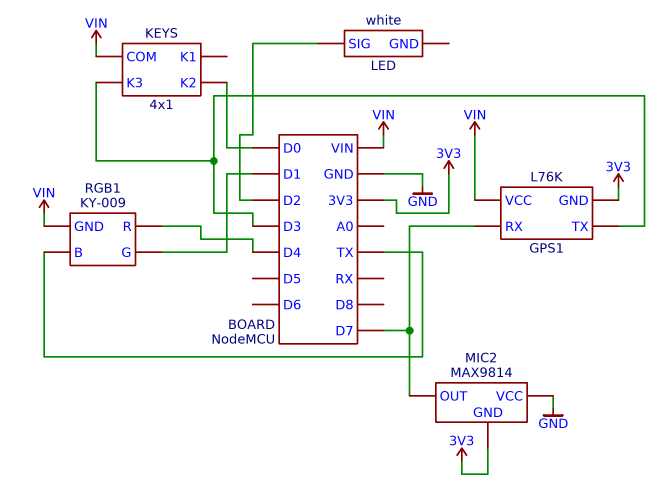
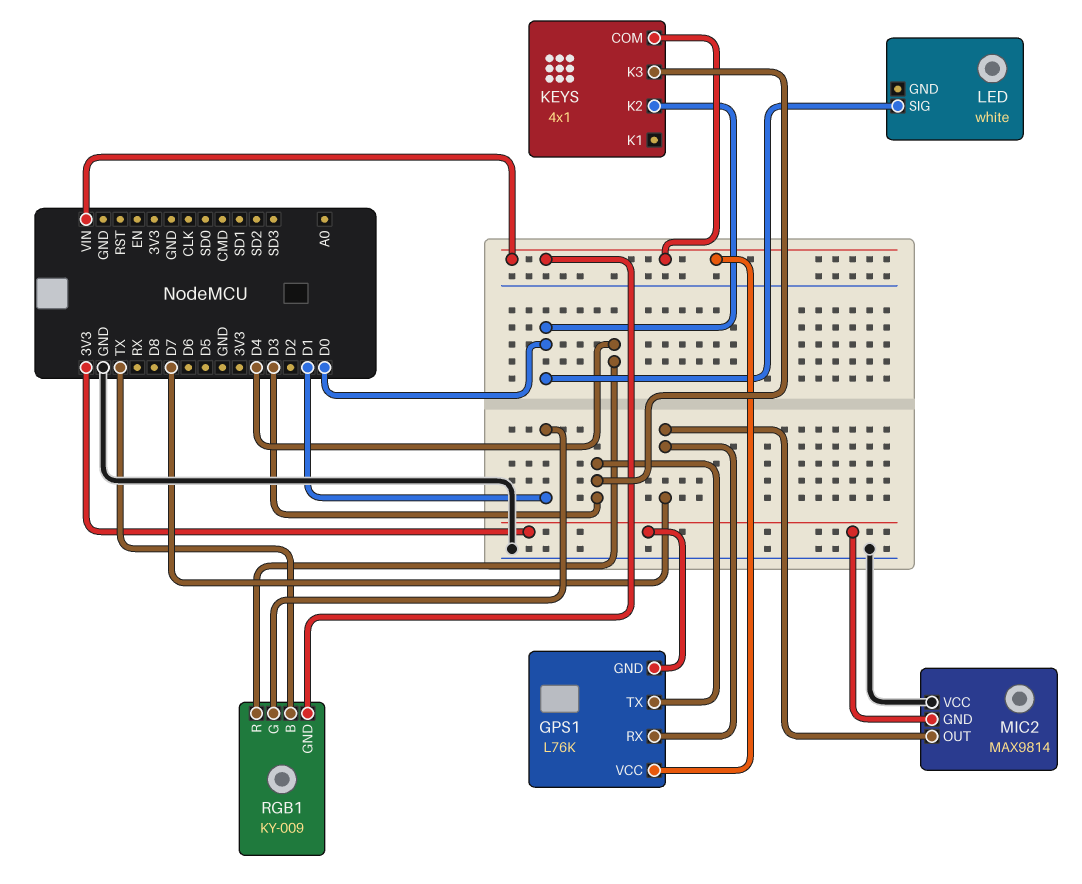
LED pin SIG: D2 -> D0

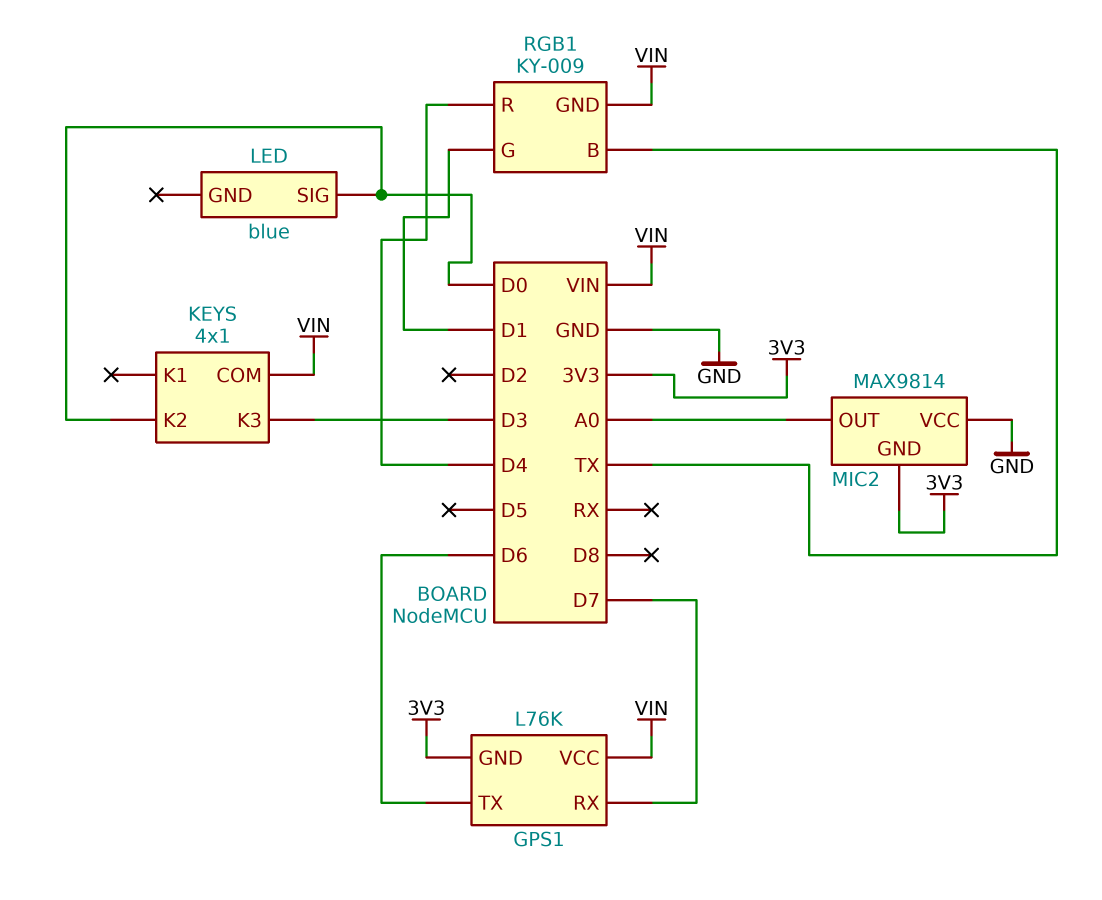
GPS1 pin TX: D3 -> D6
LED: white -> blue
MIC2 pin OUT: D7 -> A0

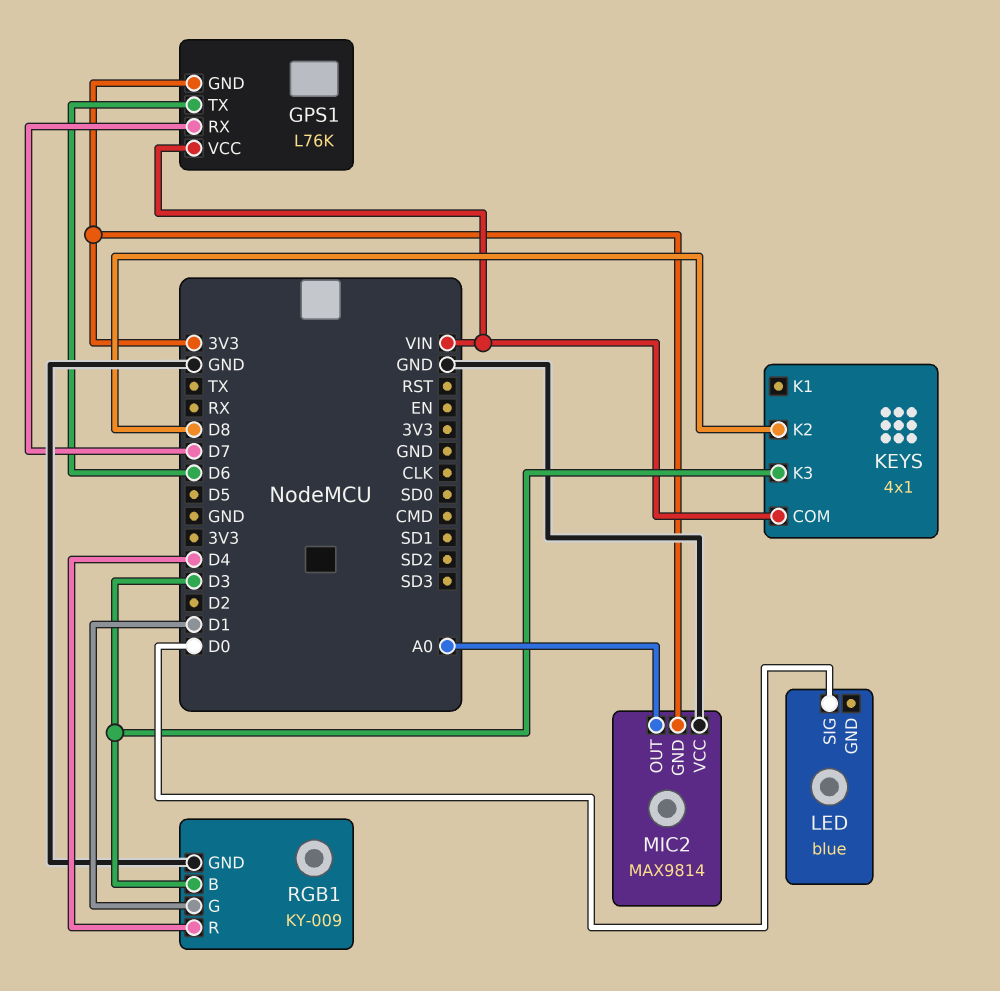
KEYS pin K2: D0 -> D8
RGB1 pin B: TX -> D3
RGB1 pin GND: VIN -> GND

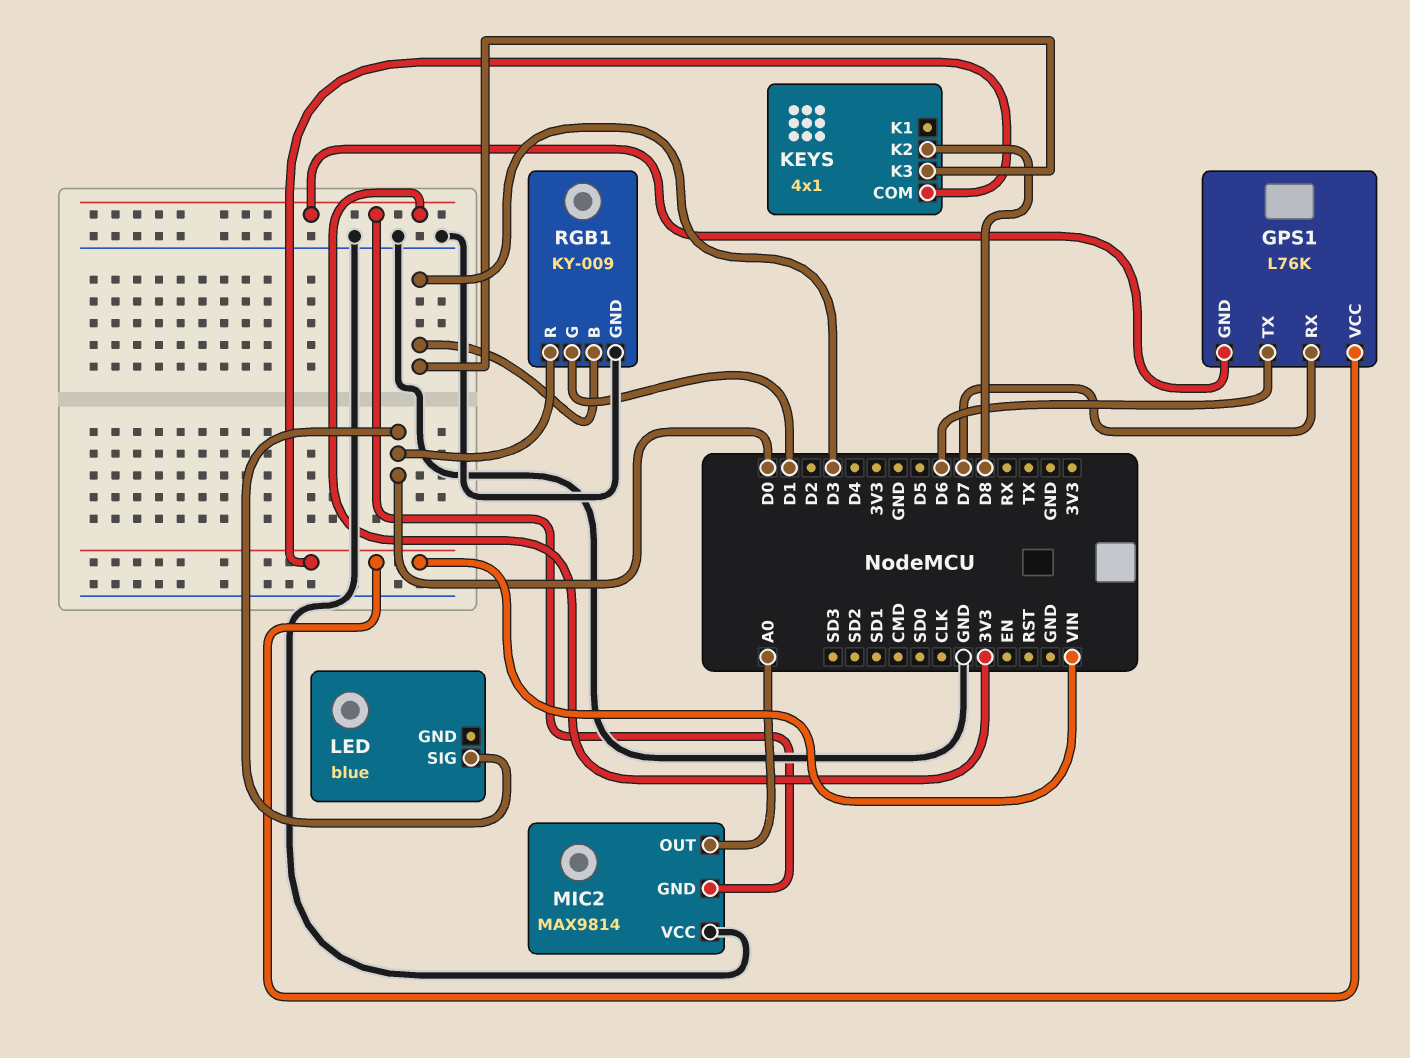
RGB1 pin R: D4 -> D0

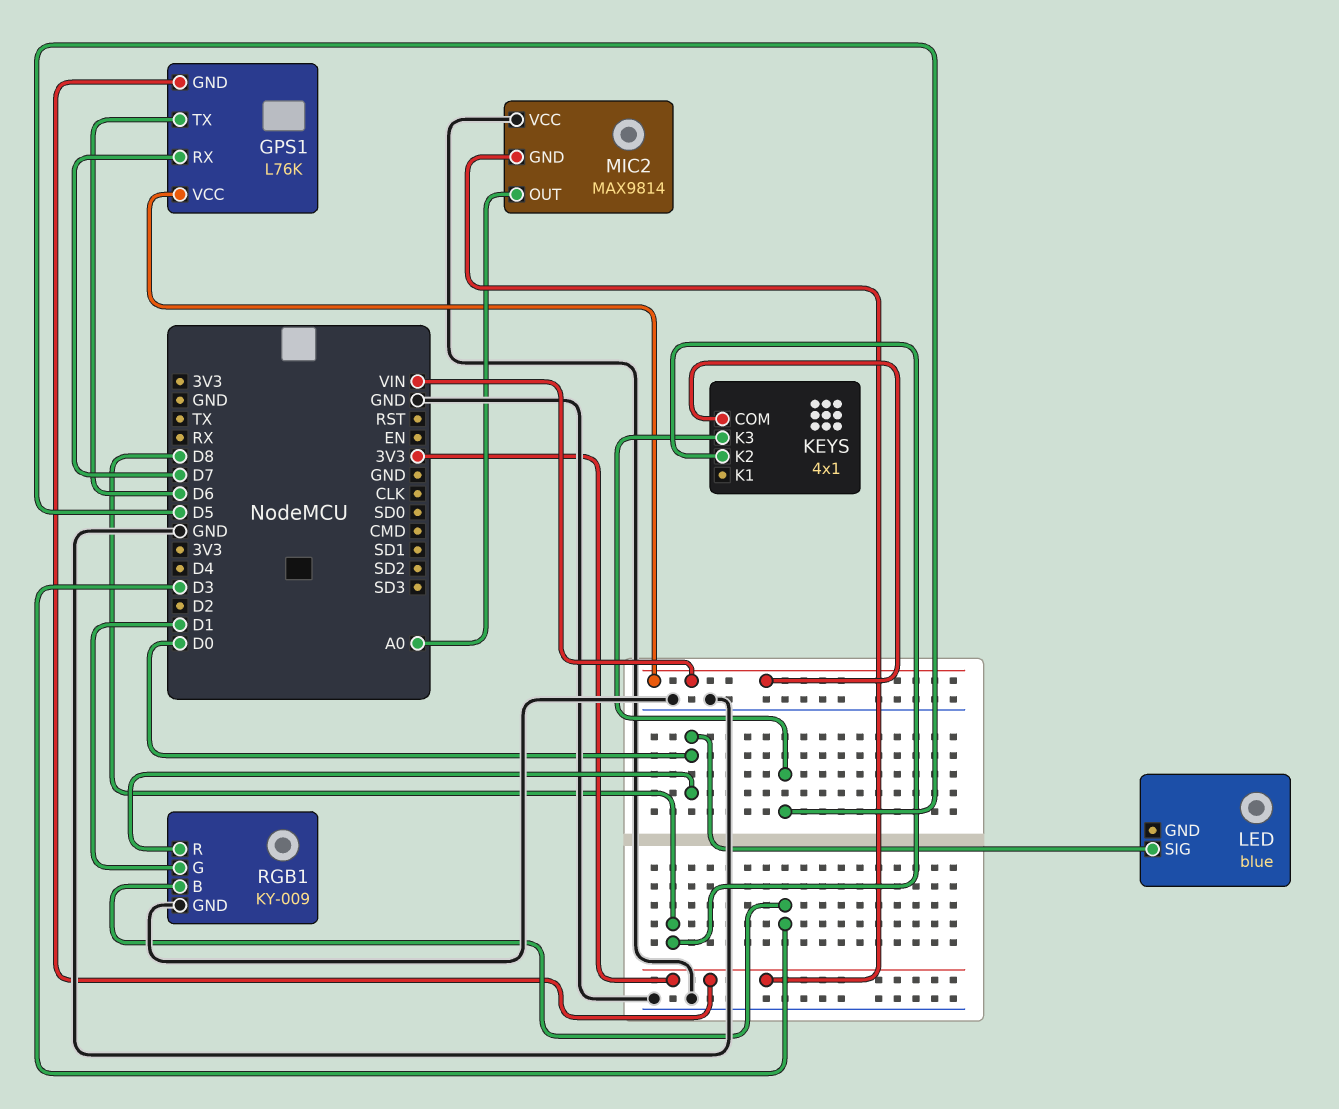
KEYS pin K3: D3 -> D5

